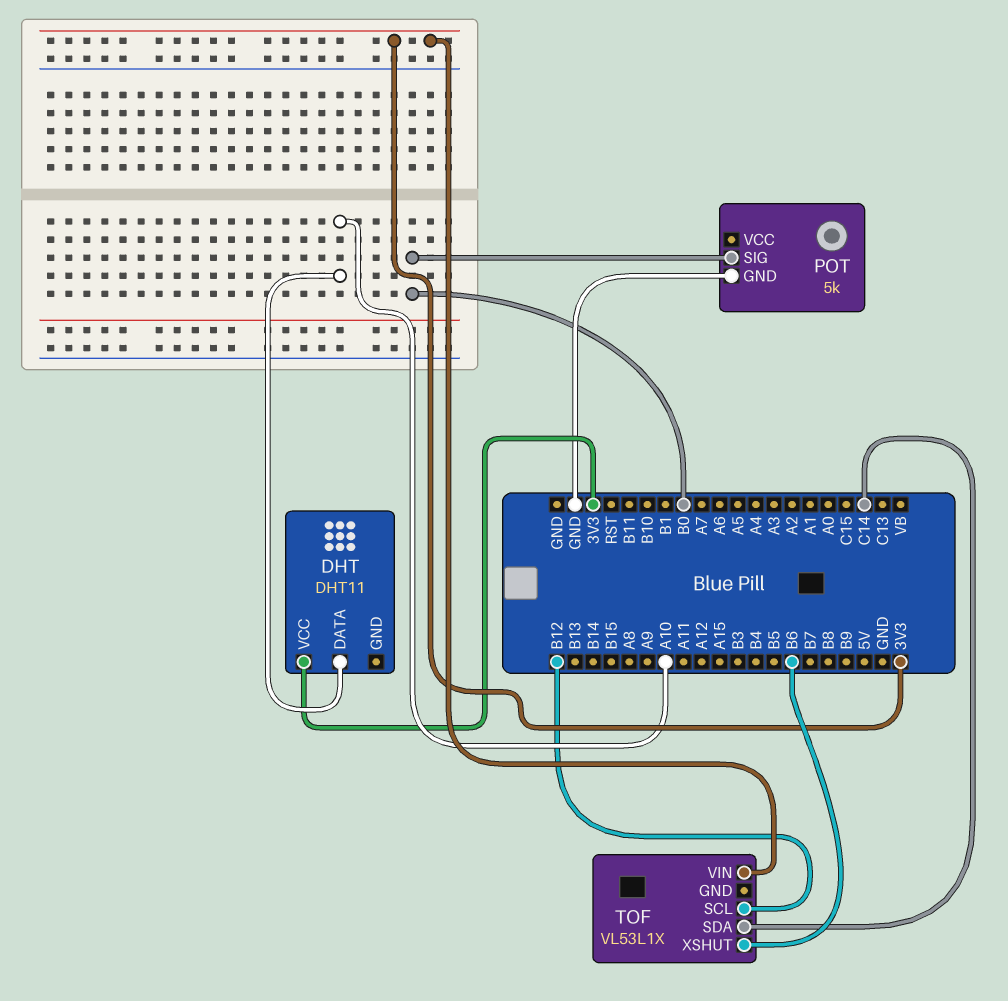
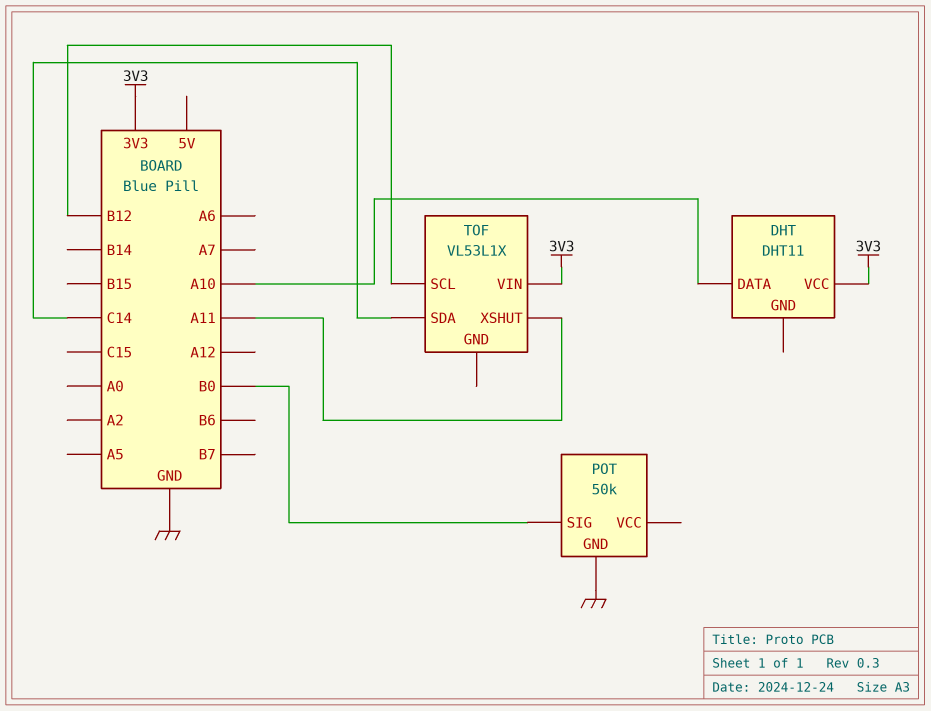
POT: 5k -> 50k
TOF pin XSHUT: B6 -> A11

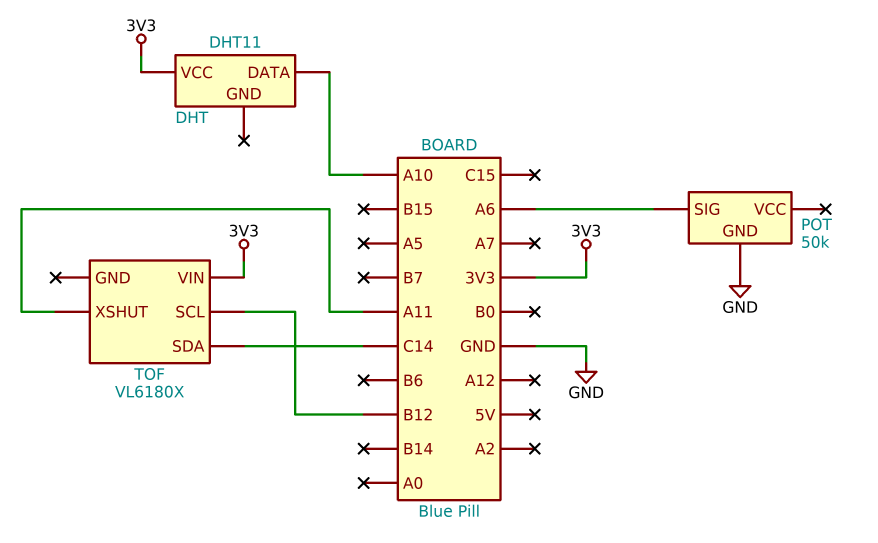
POT pin SIG: B0 -> A6
TOF: VL53L1X -> VL6180X

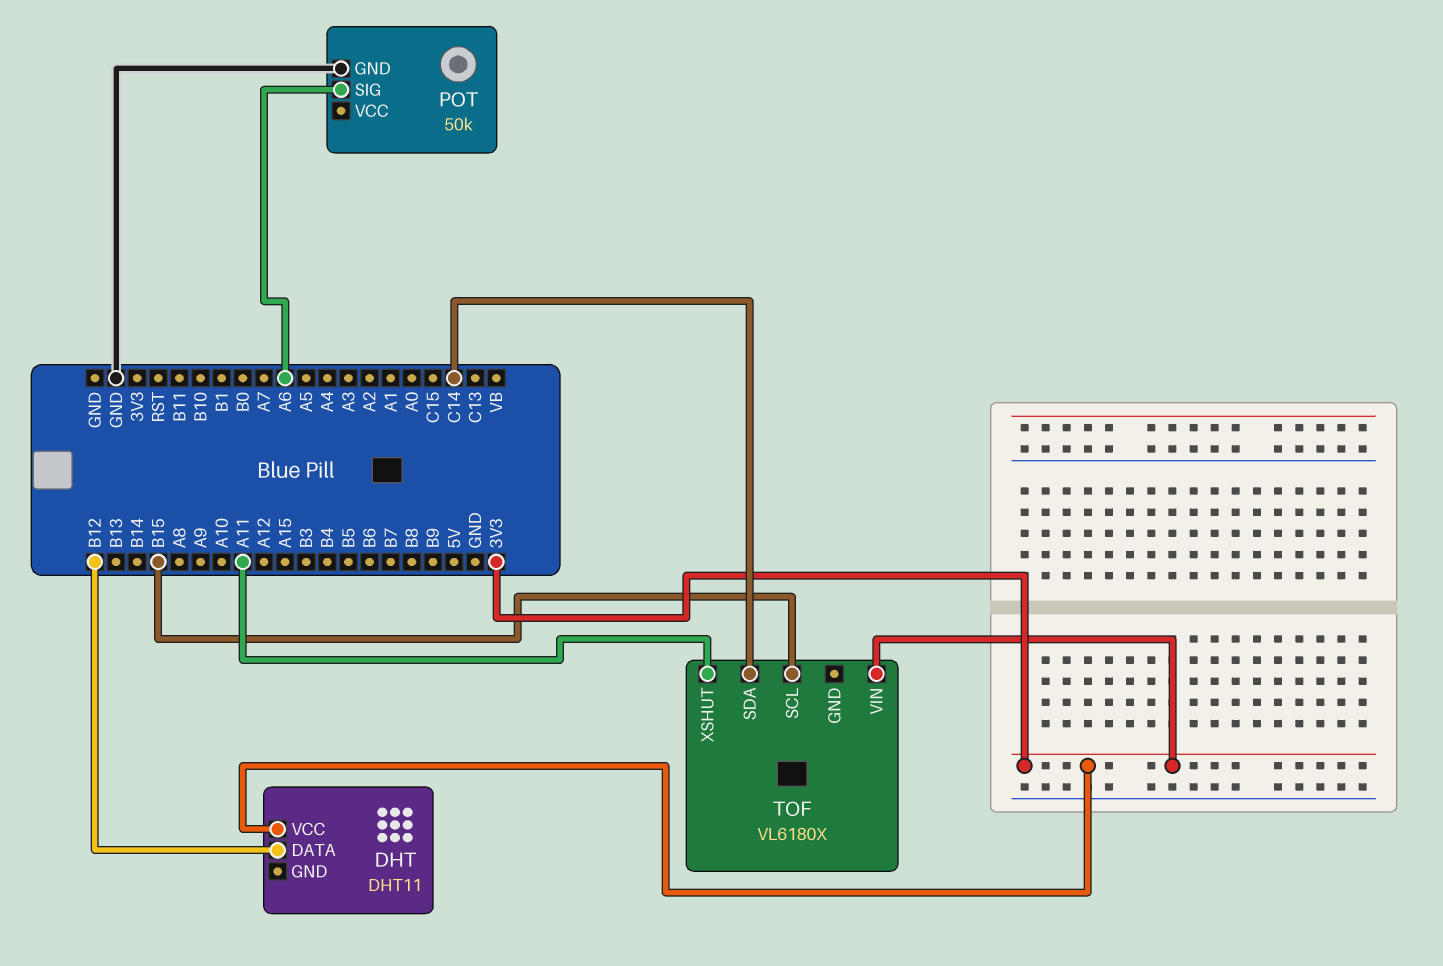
DHT pin DATA: A10 -> B12
TOF pin SCL: B12 -> B15

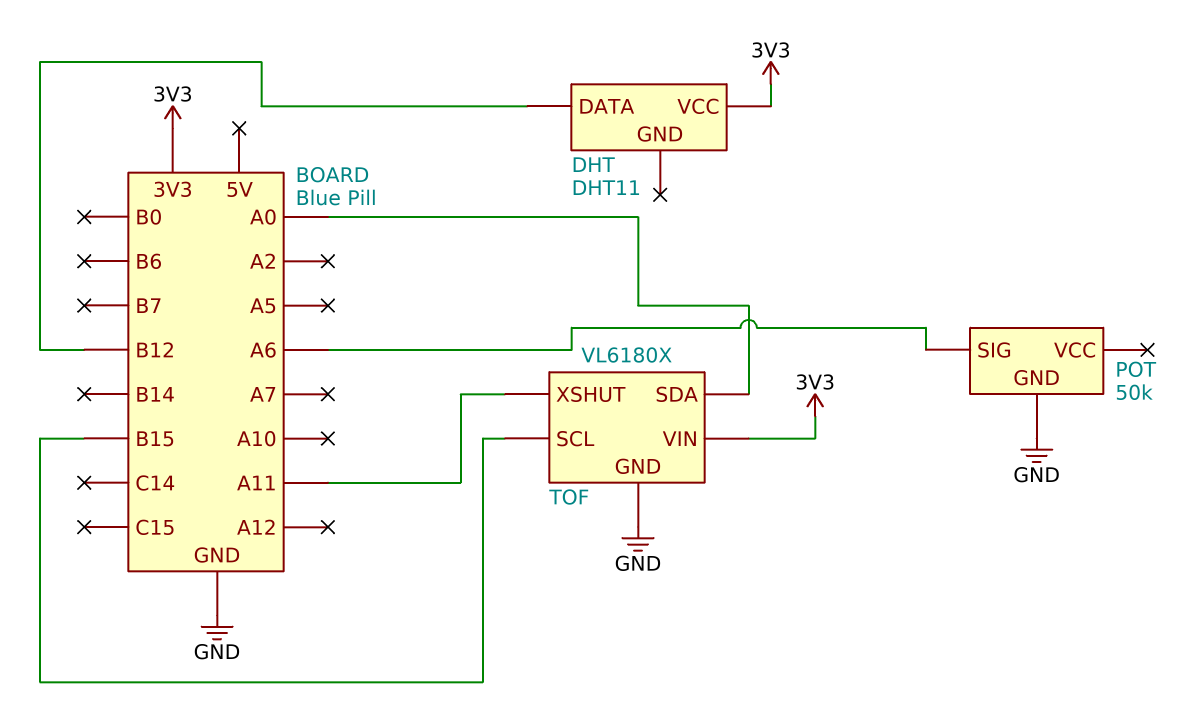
TOF pin GND: none -> GND
TOF pin SDA: C14 -> A0

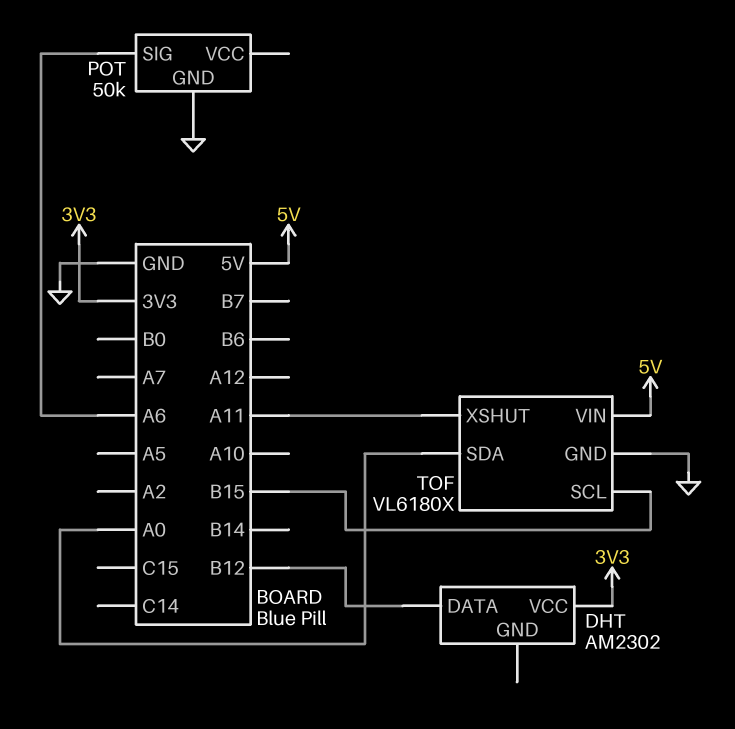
DHT: DHT11 -> AM2302
TOF pin VIN: 3V3 -> 5V

